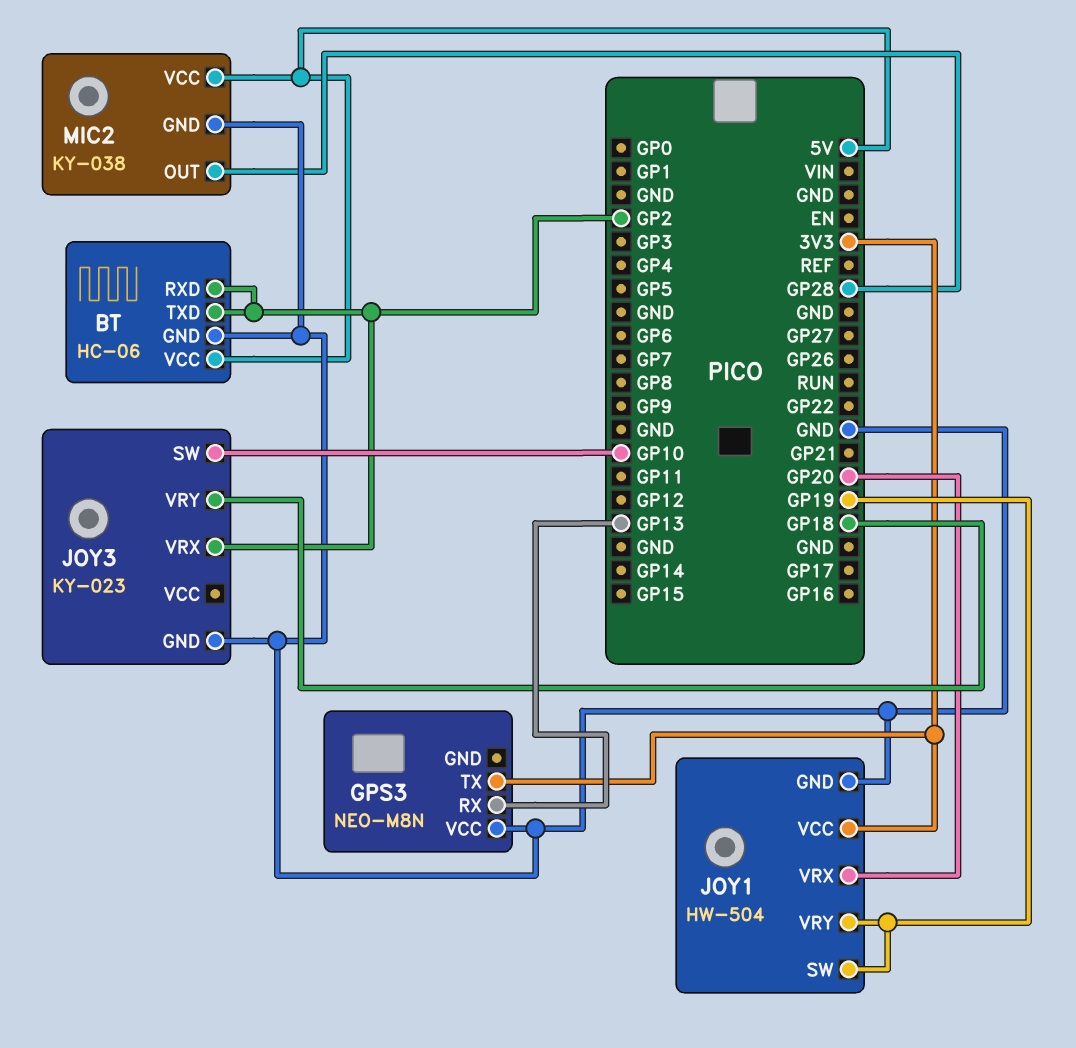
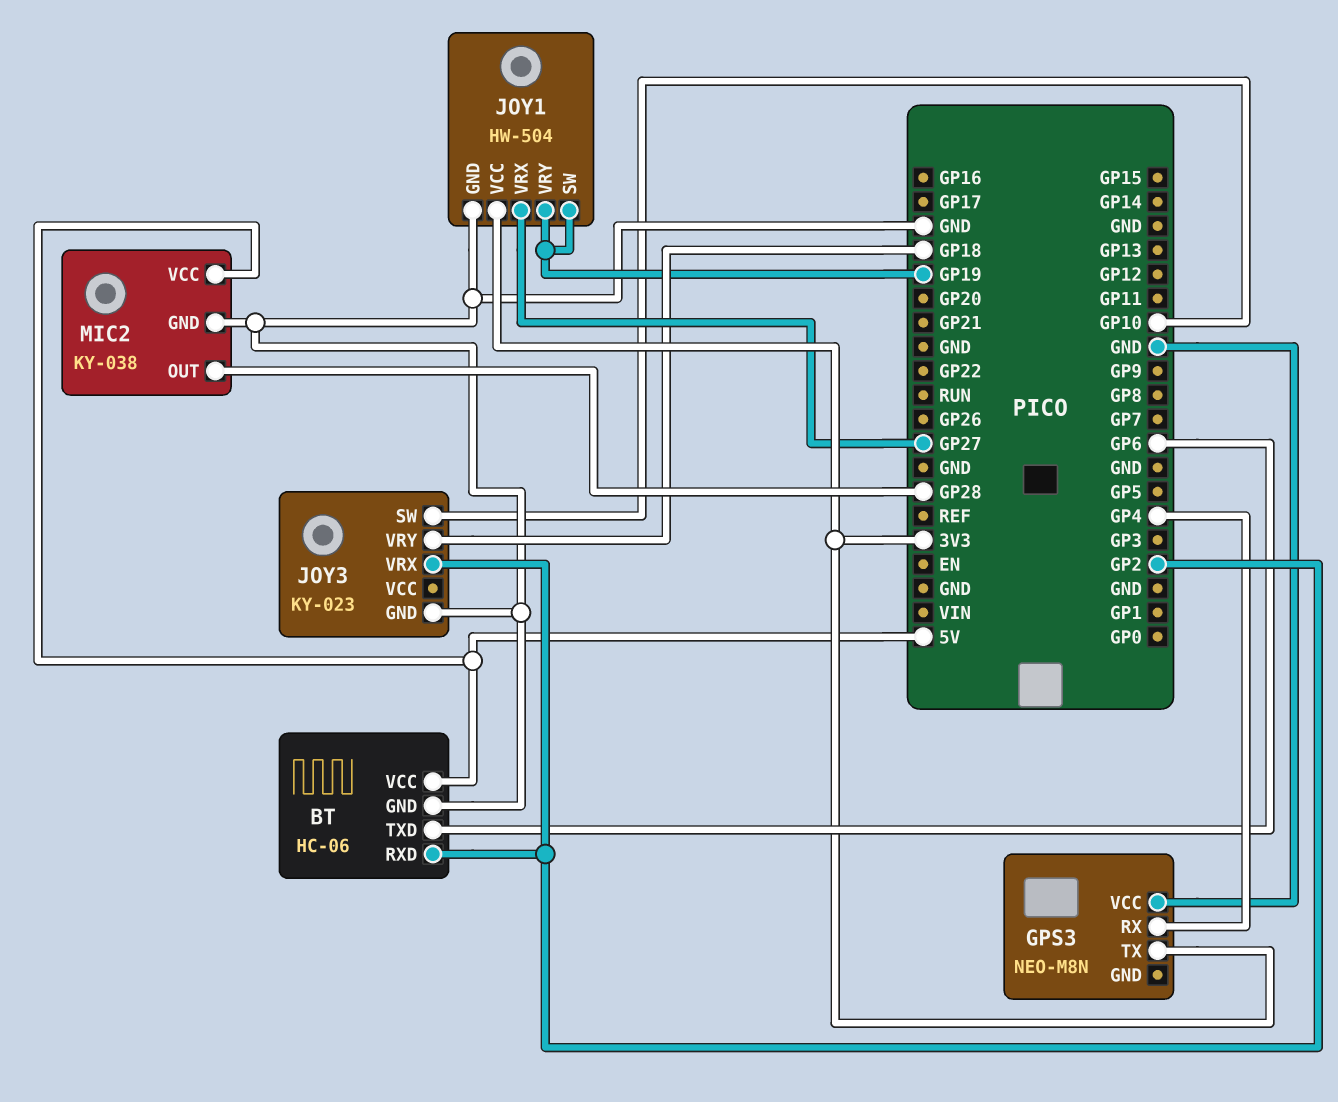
BT pin TXD: GP2 -> GP6
GPS3 pin RX: GP13 -> GP4
JOY1 pin VRX: GP20 -> GP27

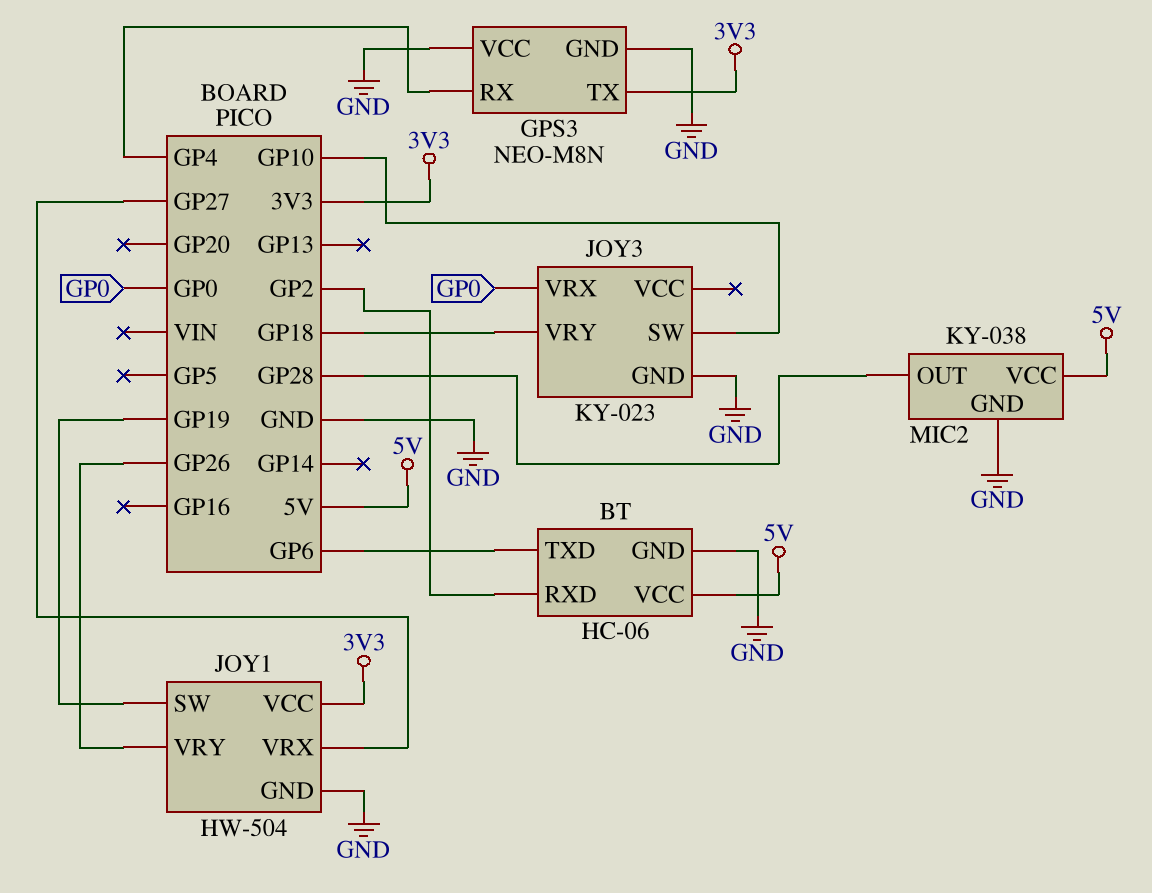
GPS3 pin GND: none -> GND
JOY1 pin VRY: GP19 -> GP26
JOY3 pin VRX: GP2 -> GP0

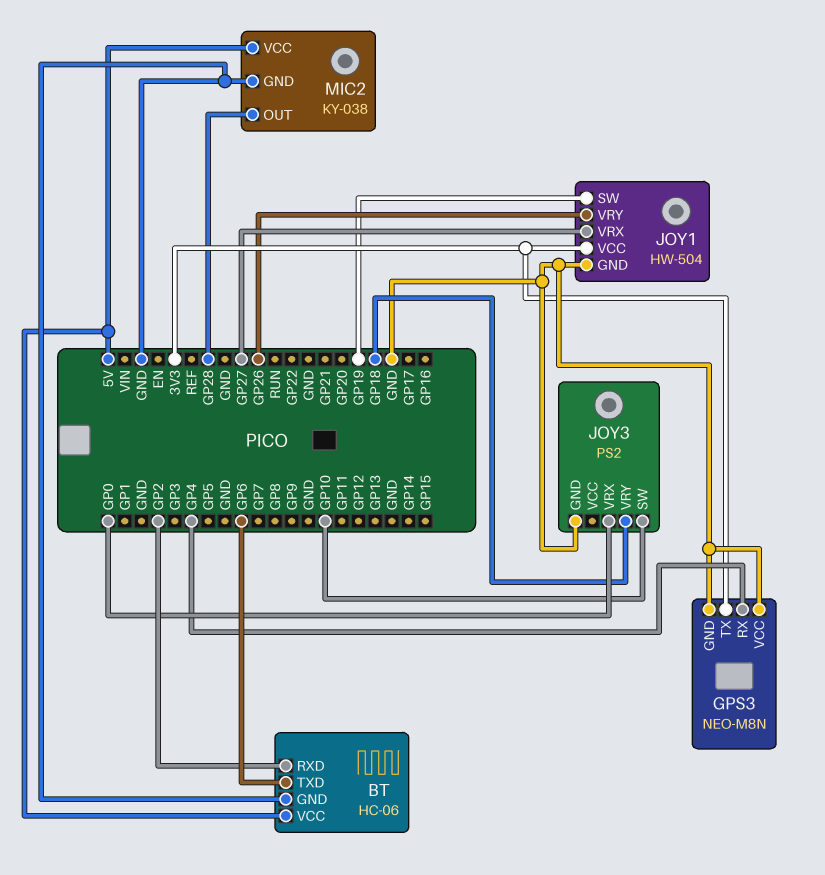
JOY3: KY-023 -> PS2

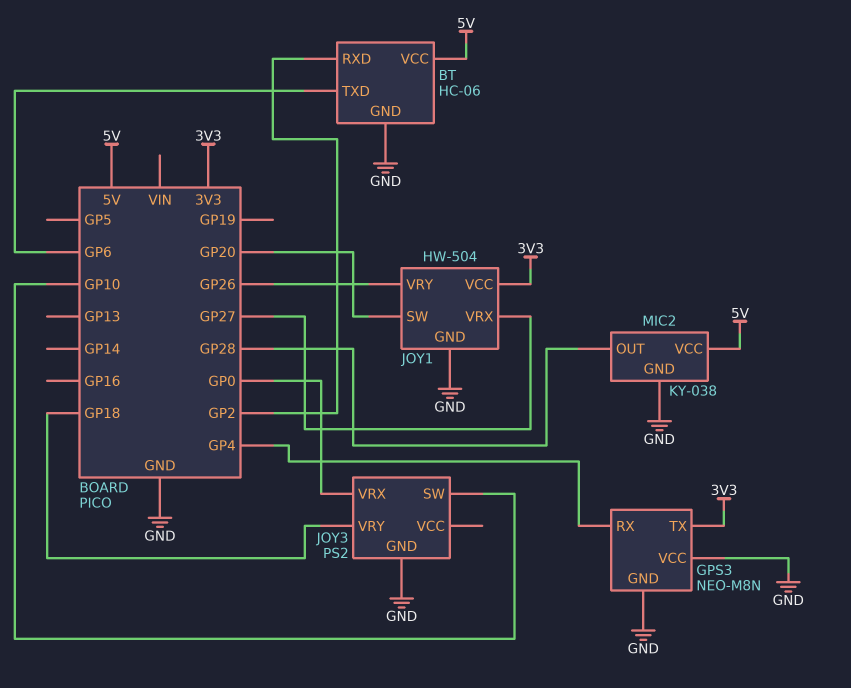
JOY1 pin SW: GP19 -> GP20

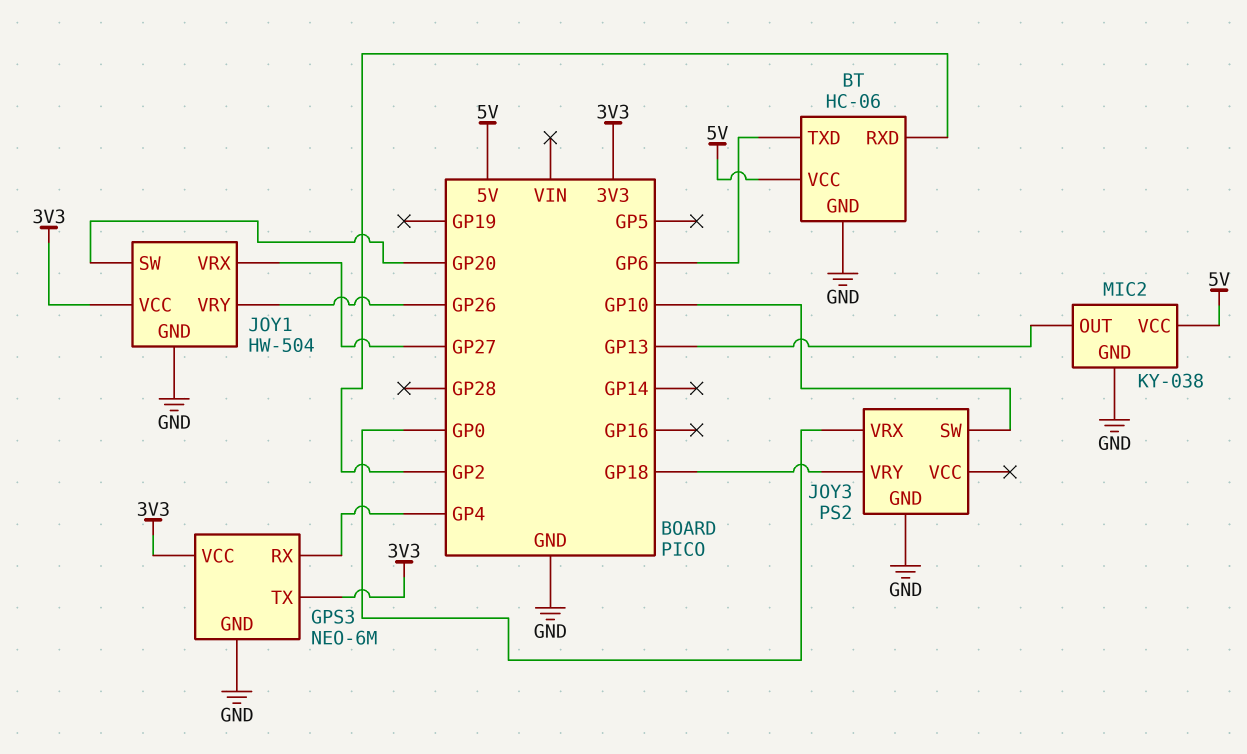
GPS3: NEO-M8N -> NEO-6M
GPS3 pin VCC: GND -> 3V3
MIC2 pin OUT: GP28 -> GP13

